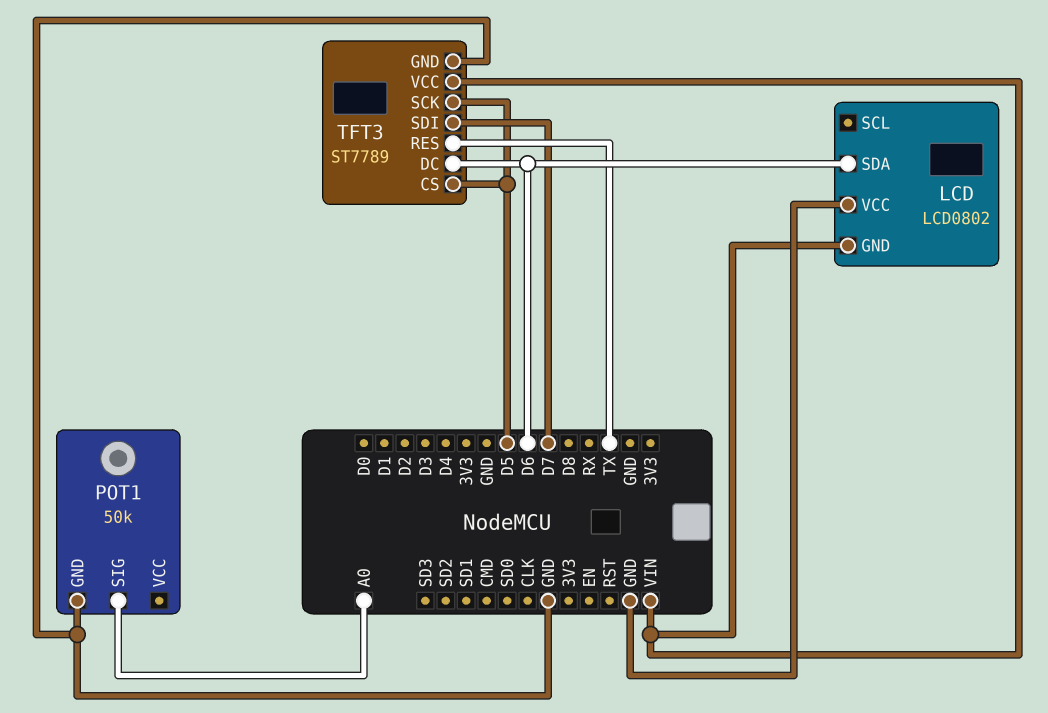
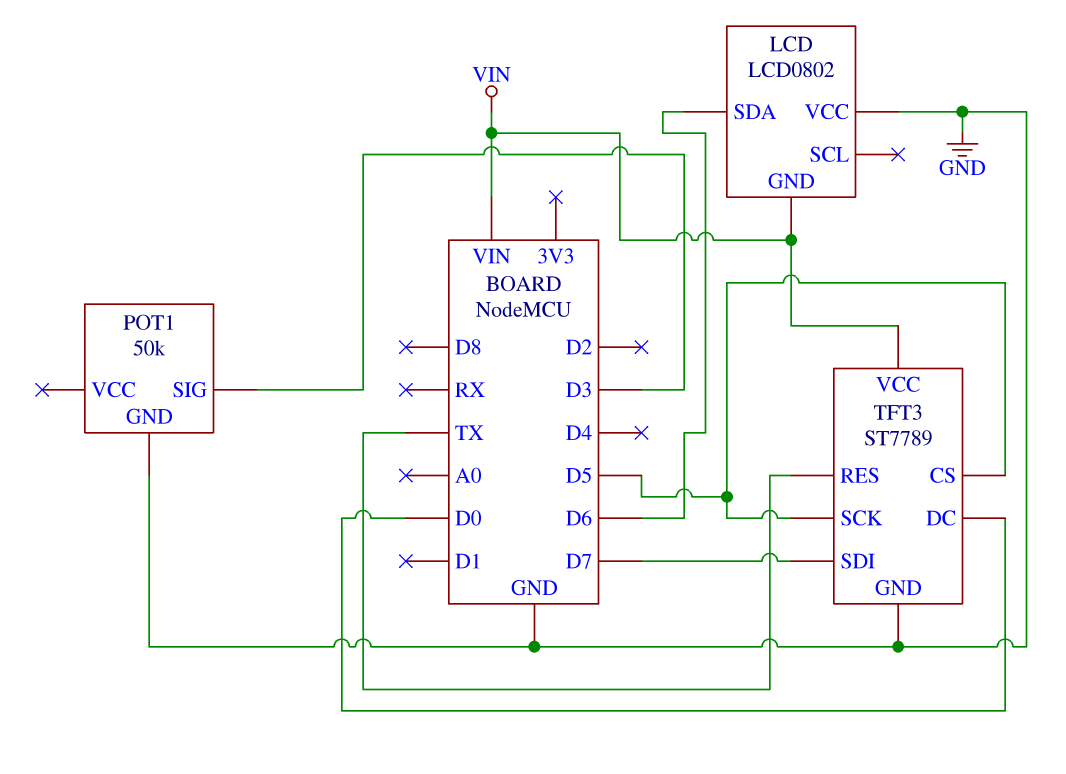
POT1 pin SIG: A0 -> D3
TFT3 pin DC: D6 -> D0

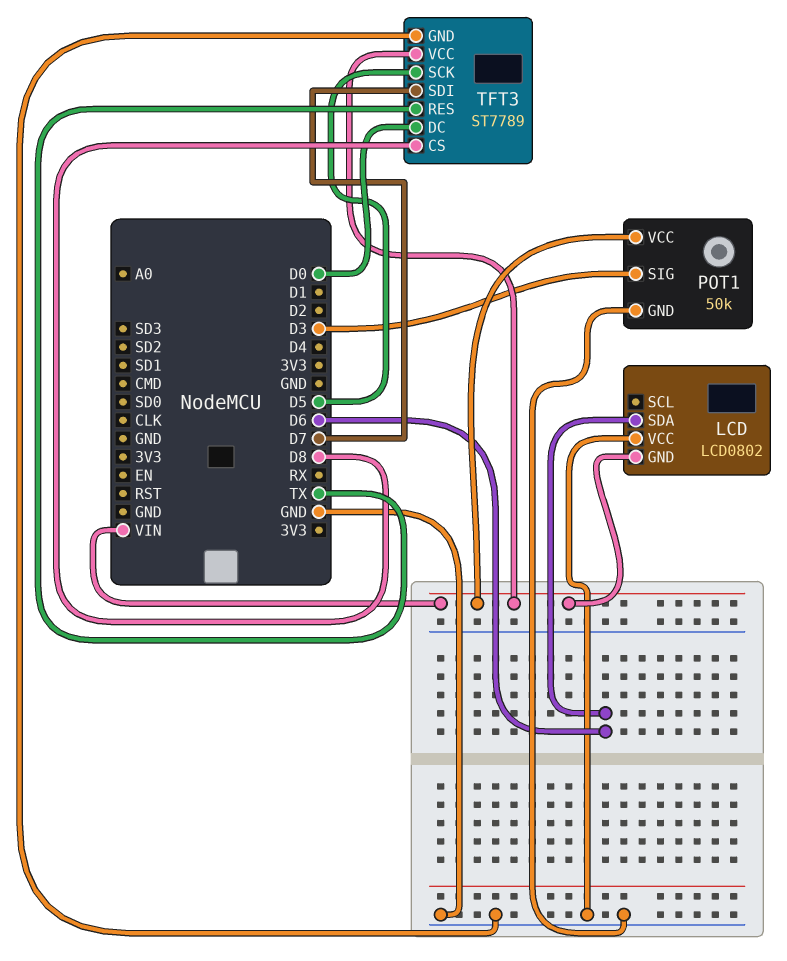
POT1 pin VCC: none -> VIN
TFT3 pin CS: D5 -> D8

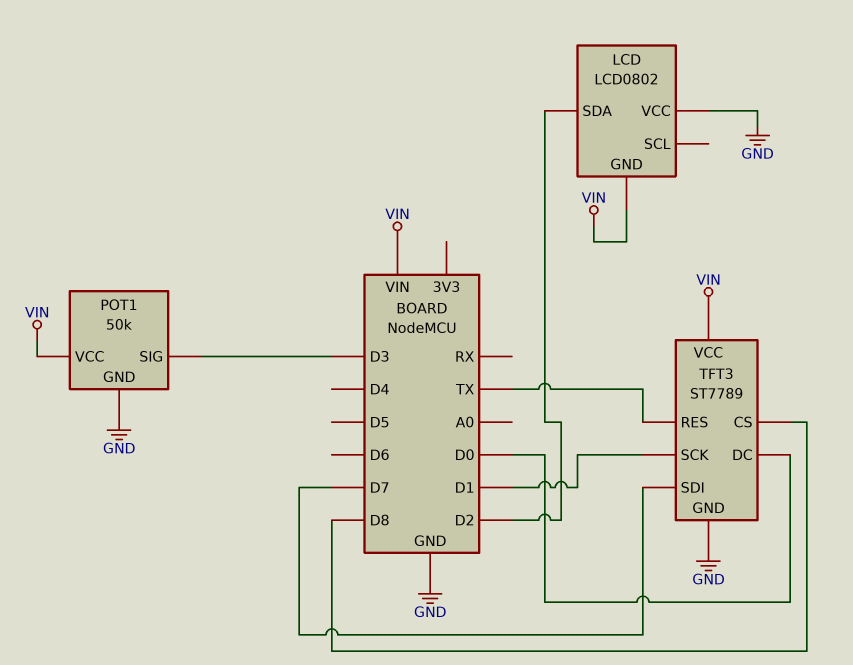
LCD pin SDA: D6 -> D2
TFT3 pin SCK: D5 -> D1

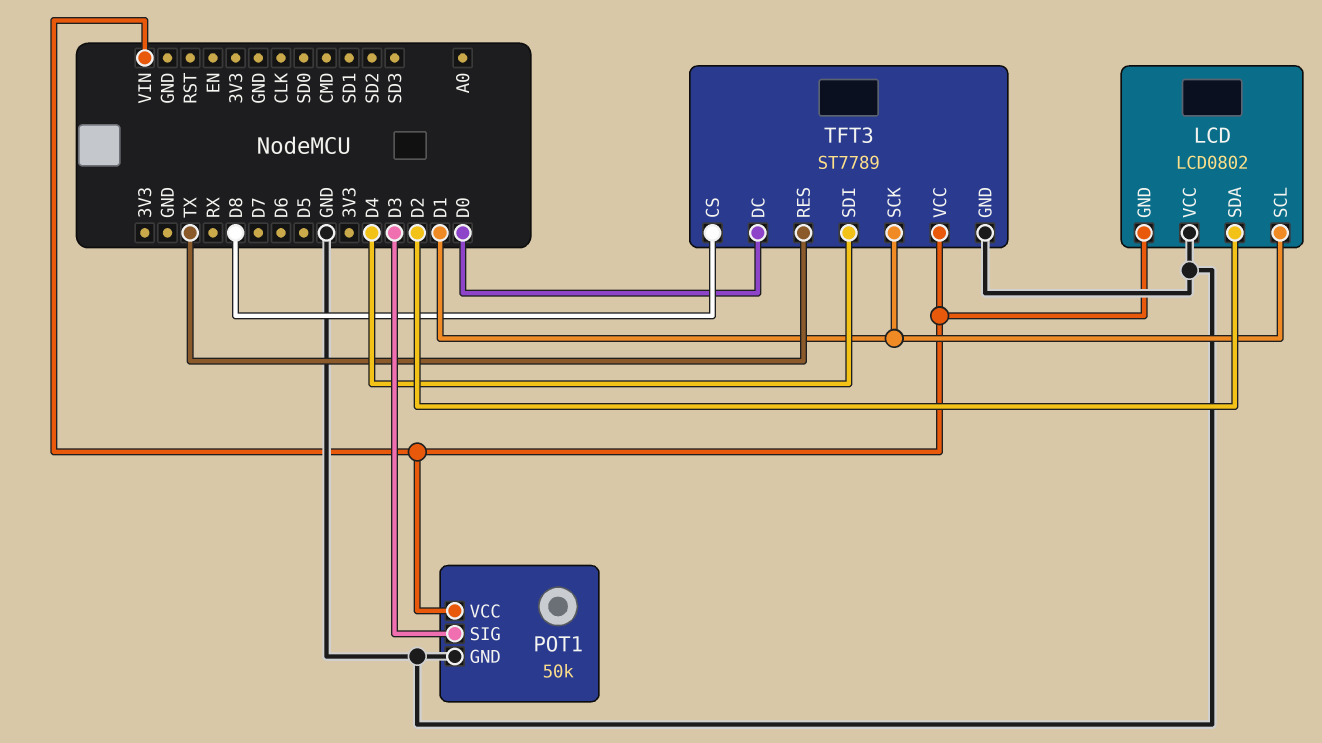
LCD pin SCL: none -> D1
TFT3 pin SDI: D7 -> D4

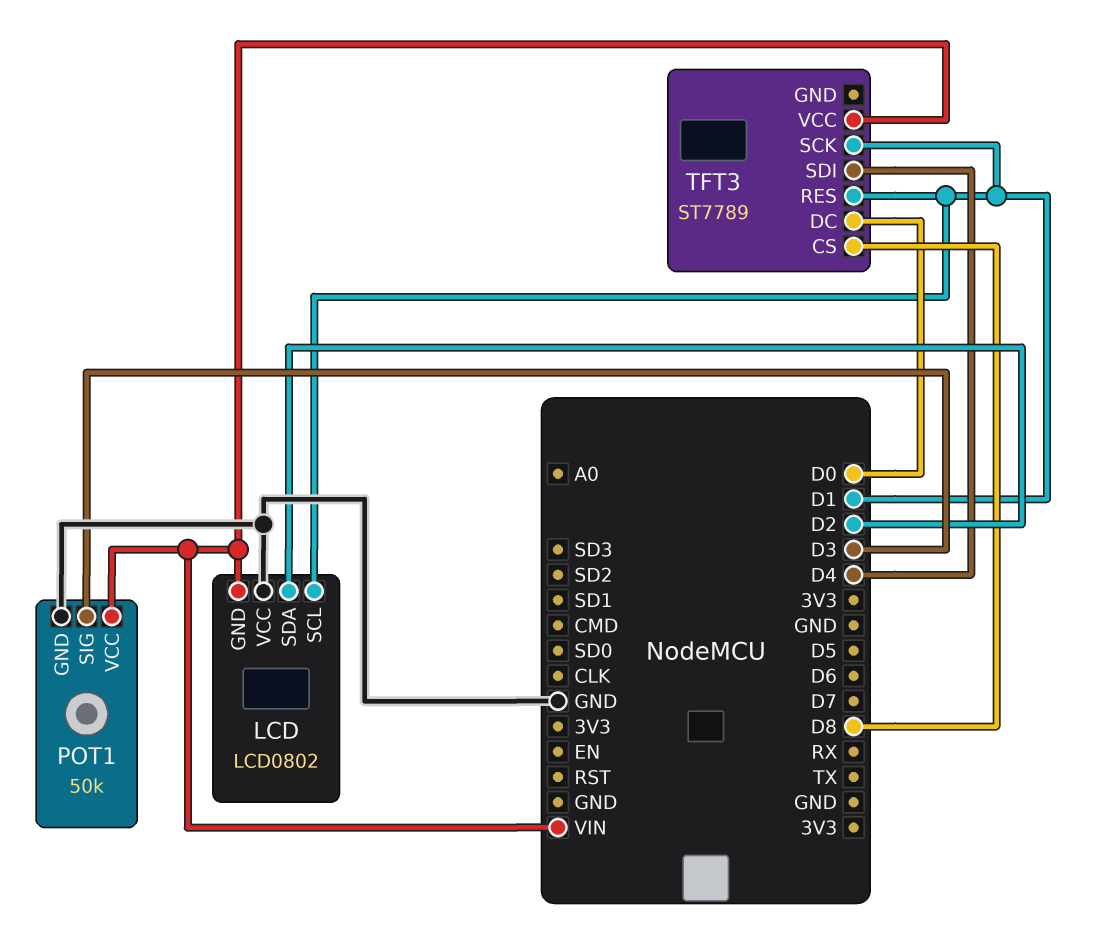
TFT3 pin GND: GND -> none
TFT3 pin RES: TX -> D1

